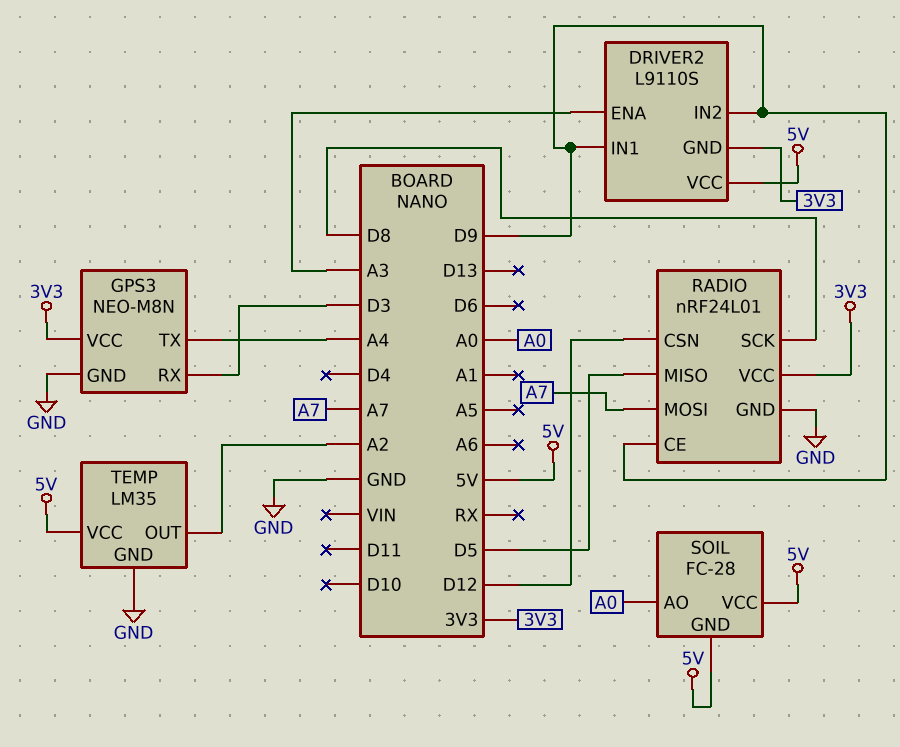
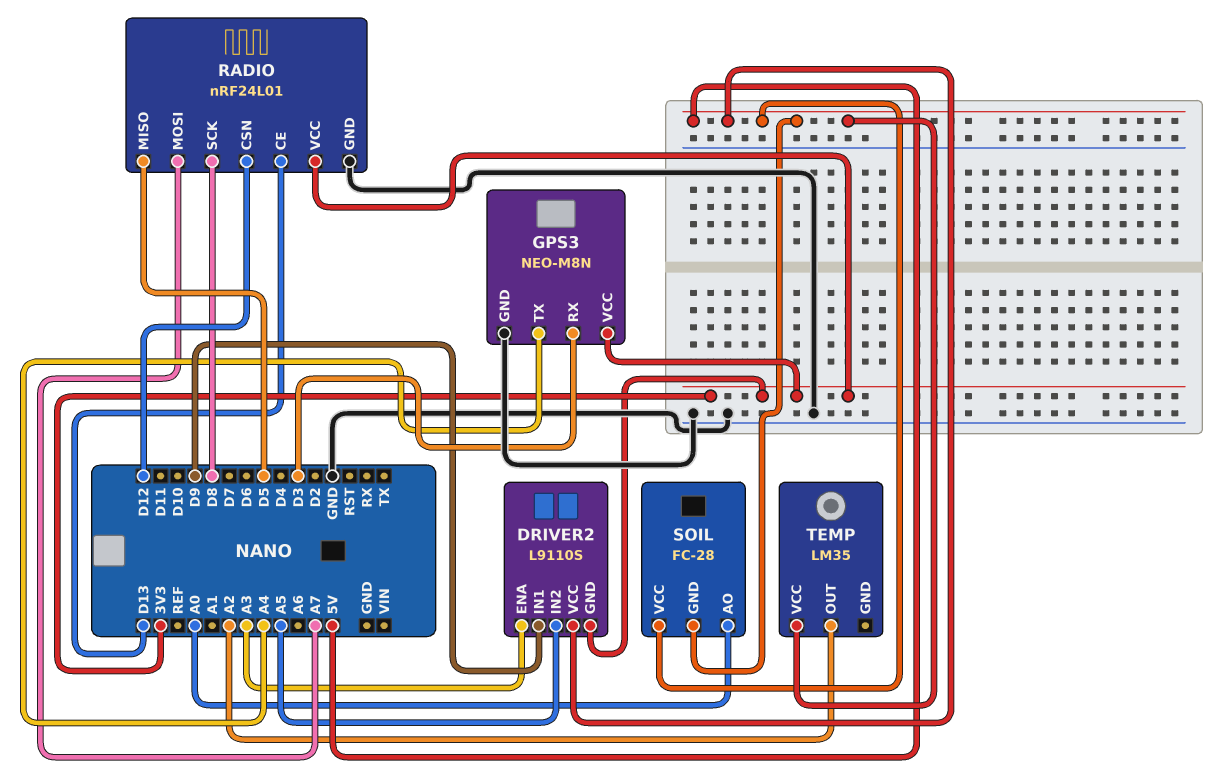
DRIVER2 pin IN2: D9 -> A5
RADIO pin CE: D9 -> D13
TEMP pin GND: GND -> none

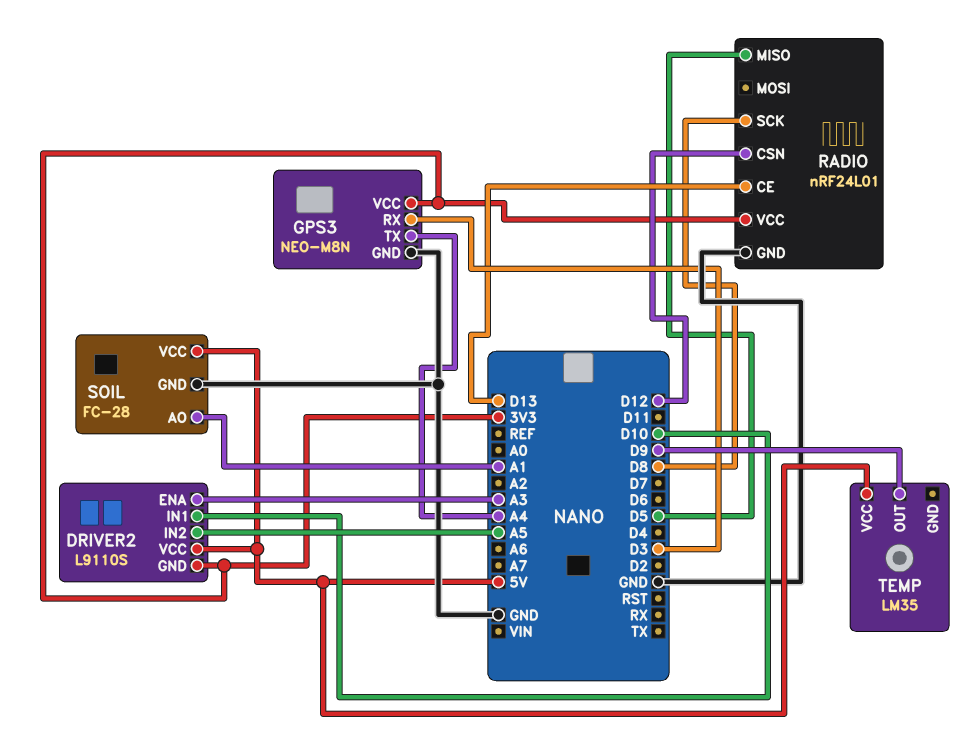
DRIVER2 pin IN1: D9 -> D10
RADIO pin MOSI: A7 -> none
SOIL pin AO: A0 -> A1
SOIL pin GND: 5V -> GND
TEMP pin OUT: A2 -> D9

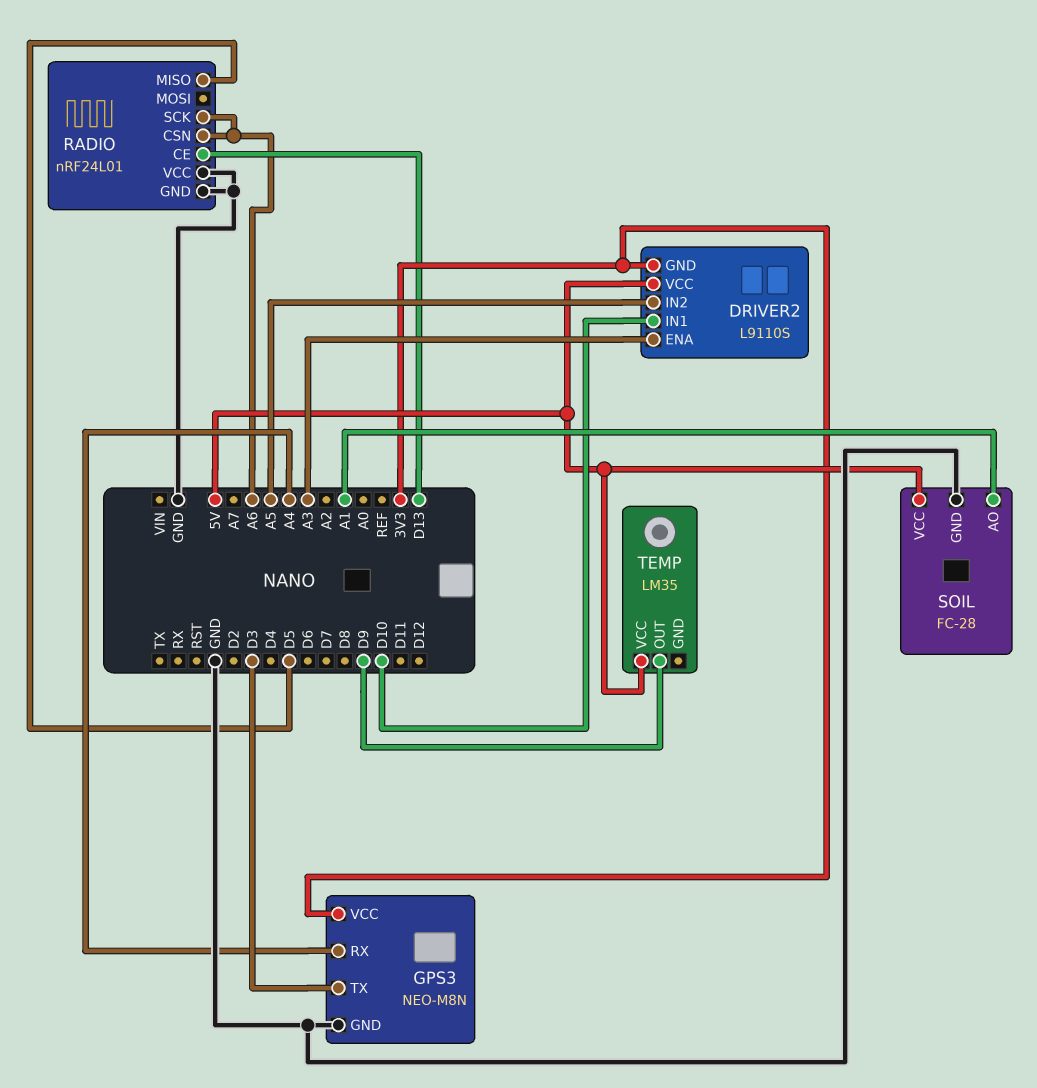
GPS3 pin RX: D3 -> A4
GPS3 pin TX: A4 -> D3
RADIO pin CSN: D12 -> A6
RADIO pin SCK: D8 -> A6
RADIO pin VCC: 3V3 -> GND

